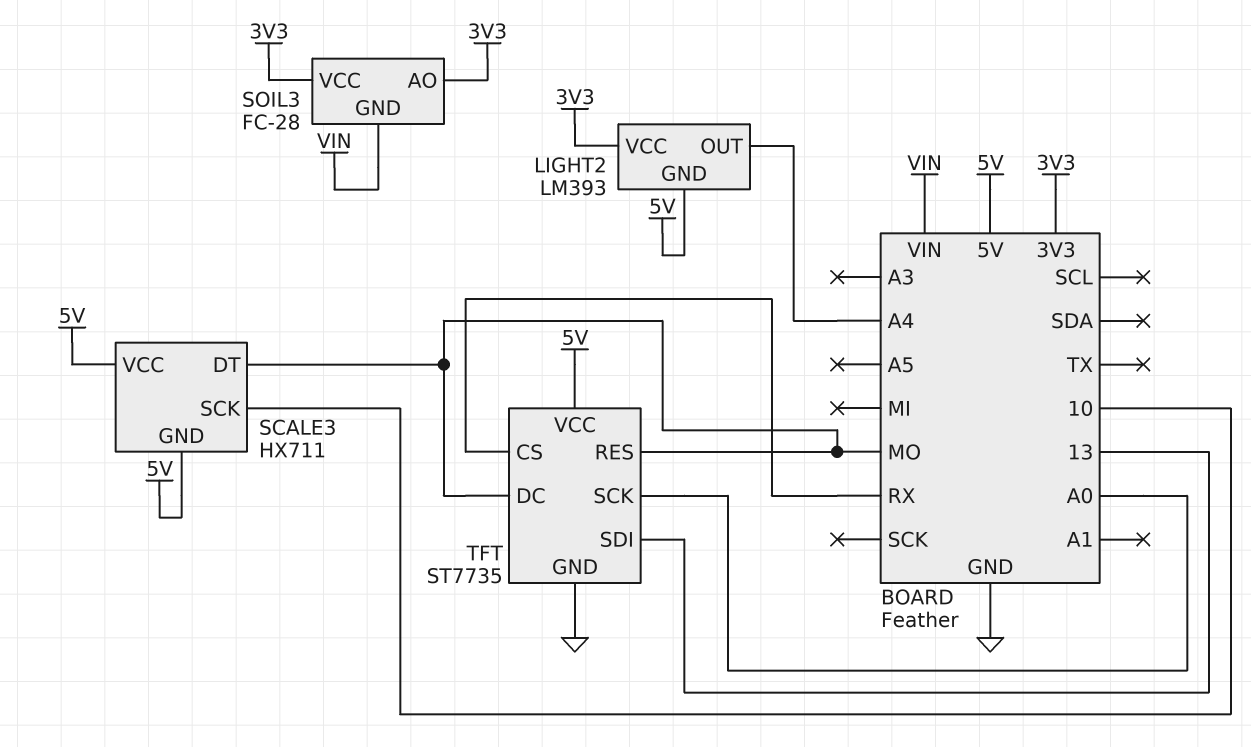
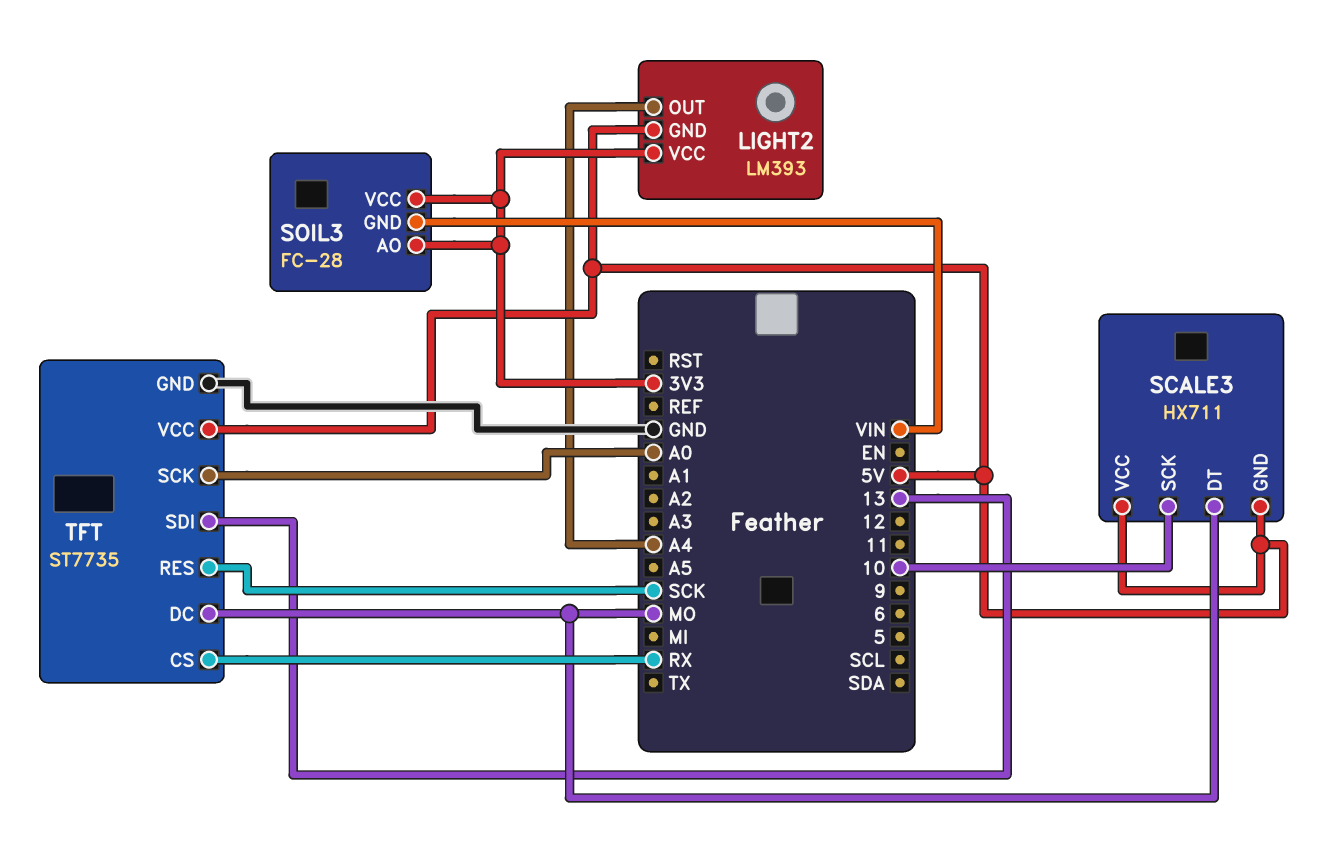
TFT pin RES: MO -> SCK

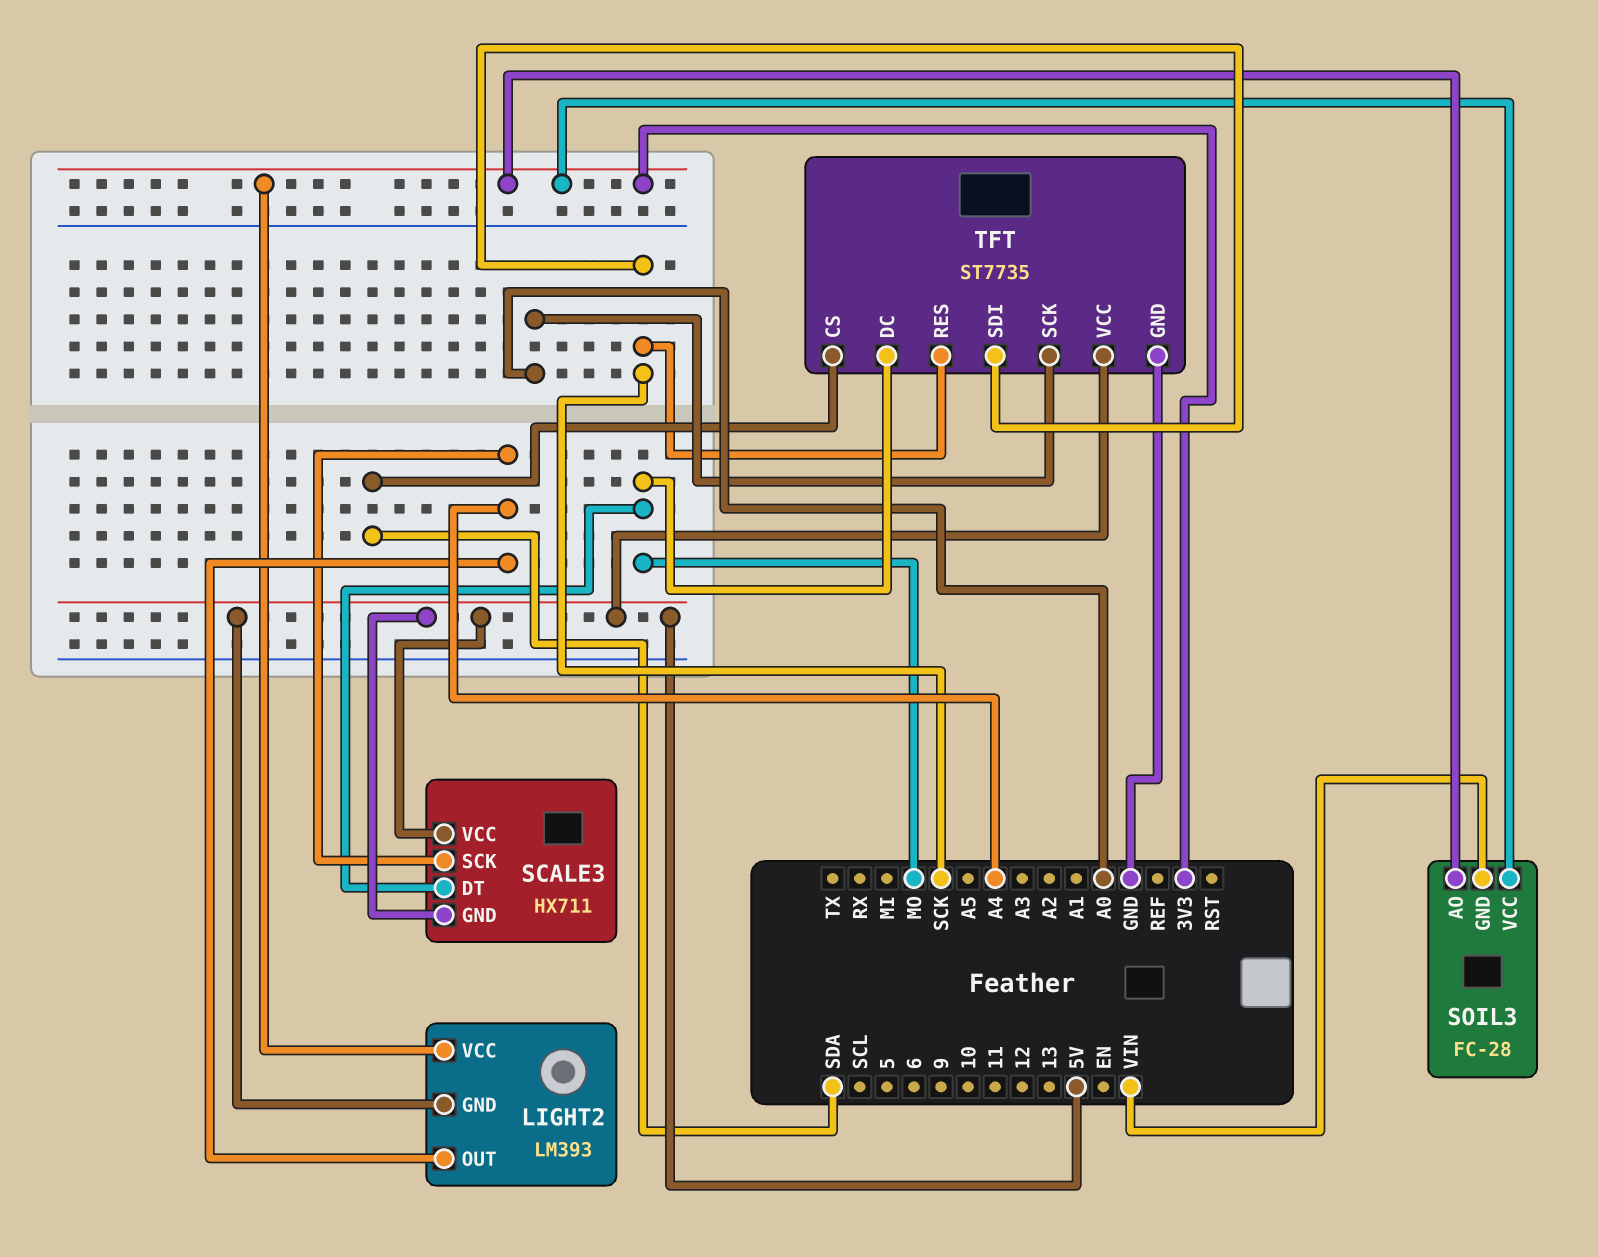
SCALE3 pin SCK: 10 -> A4
TFT pin CS: RX -> SDA
TFT pin SDI: 13 -> SCK

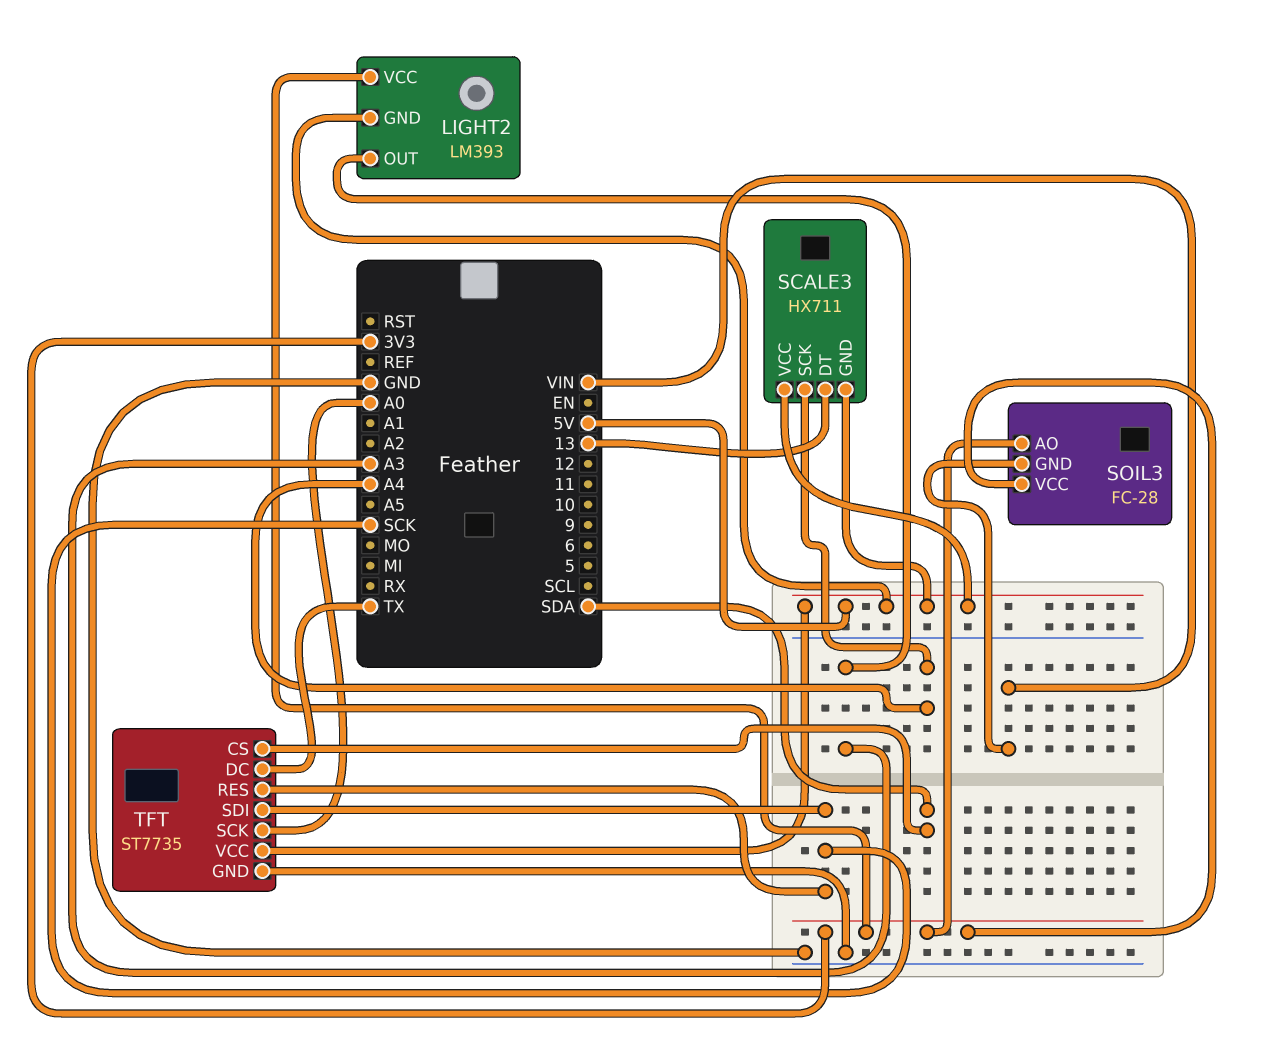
LIGHT2 pin OUT: A4 -> A3
SCALE3 pin DT: MO -> 13
TFT pin DC: MO -> TX

